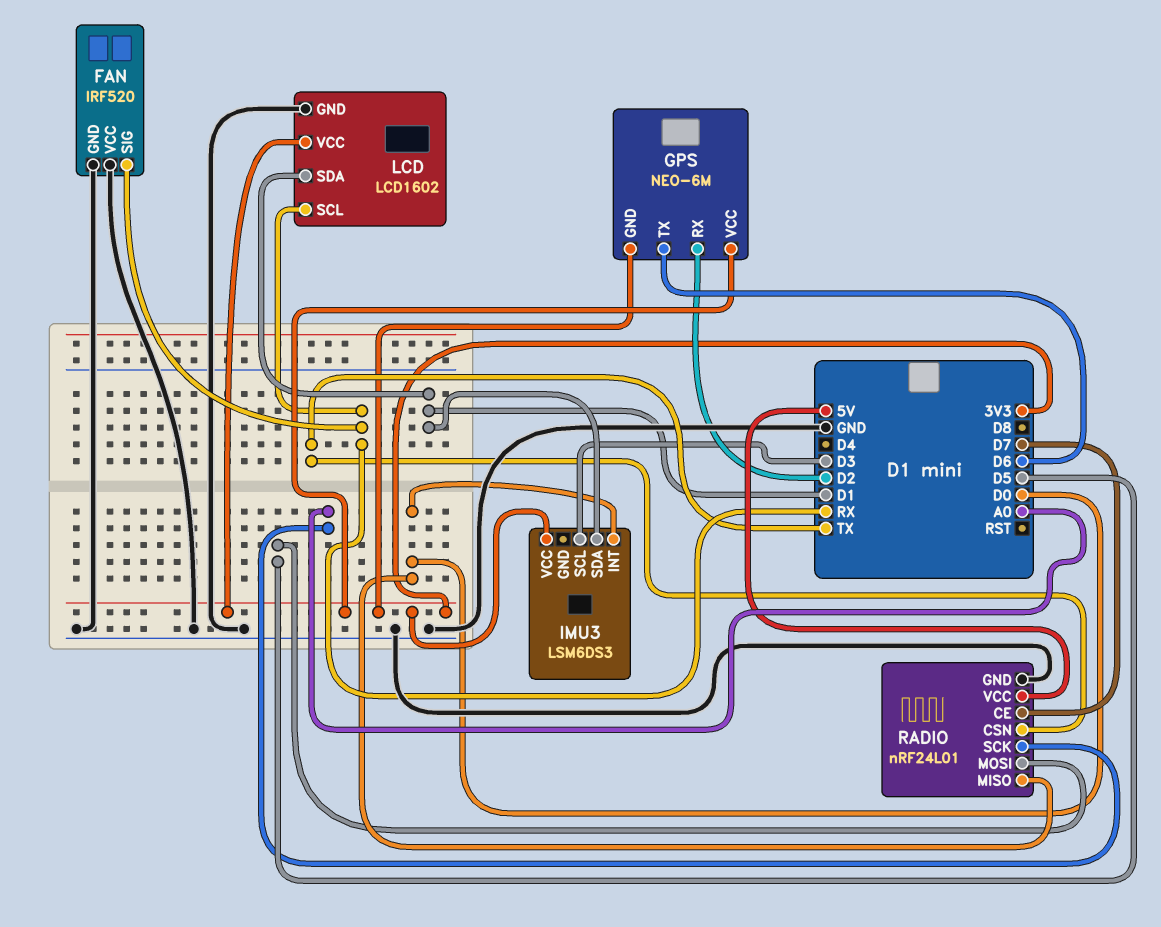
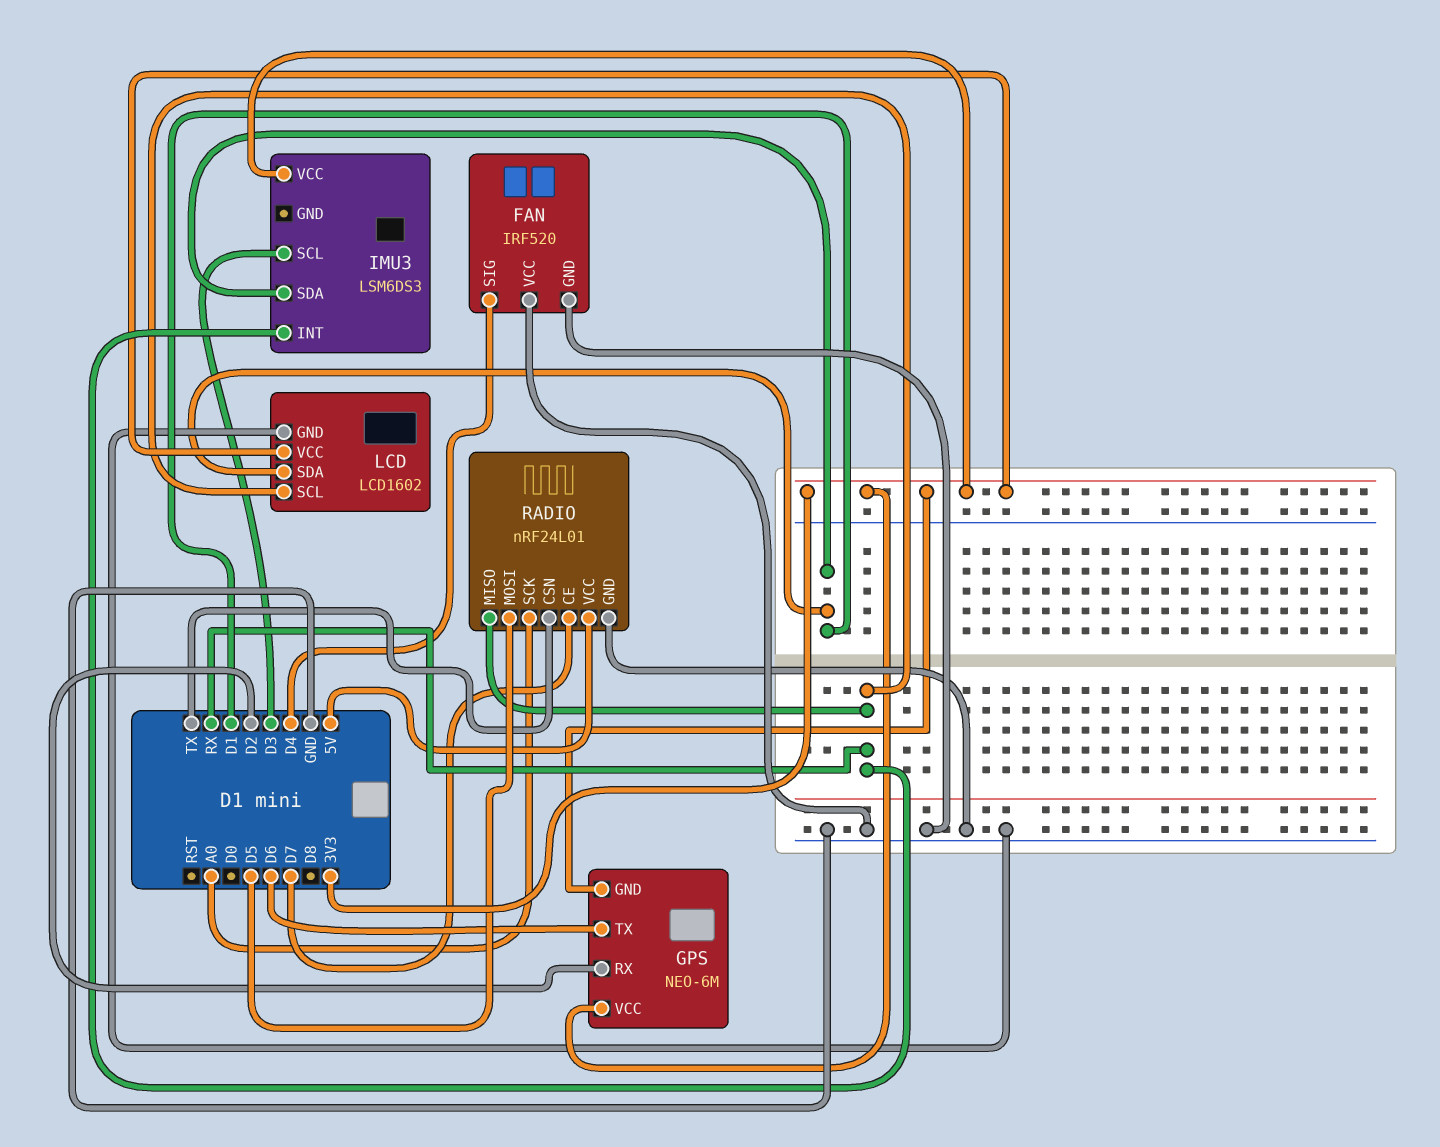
FAN pin SIG: RX -> D4
IMU3 pin INT: D0 -> RX
RADIO pin MISO: D0 -> RX

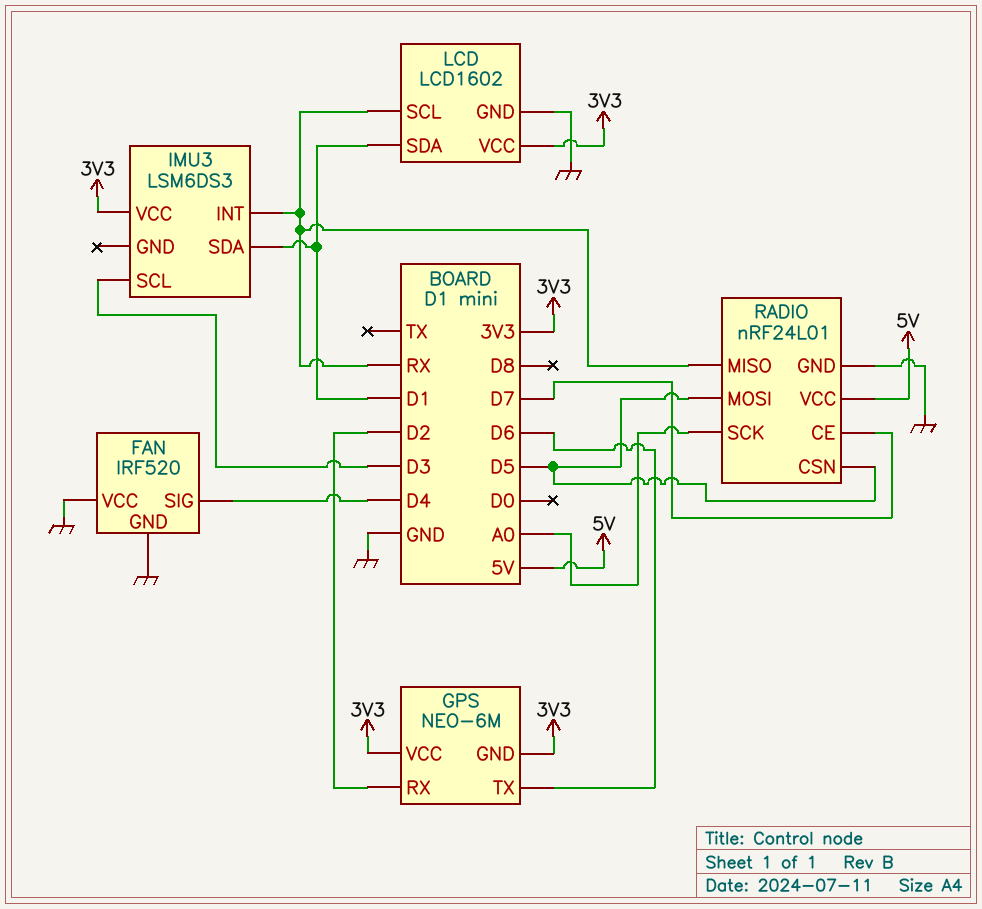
RADIO pin CSN: TX -> D5

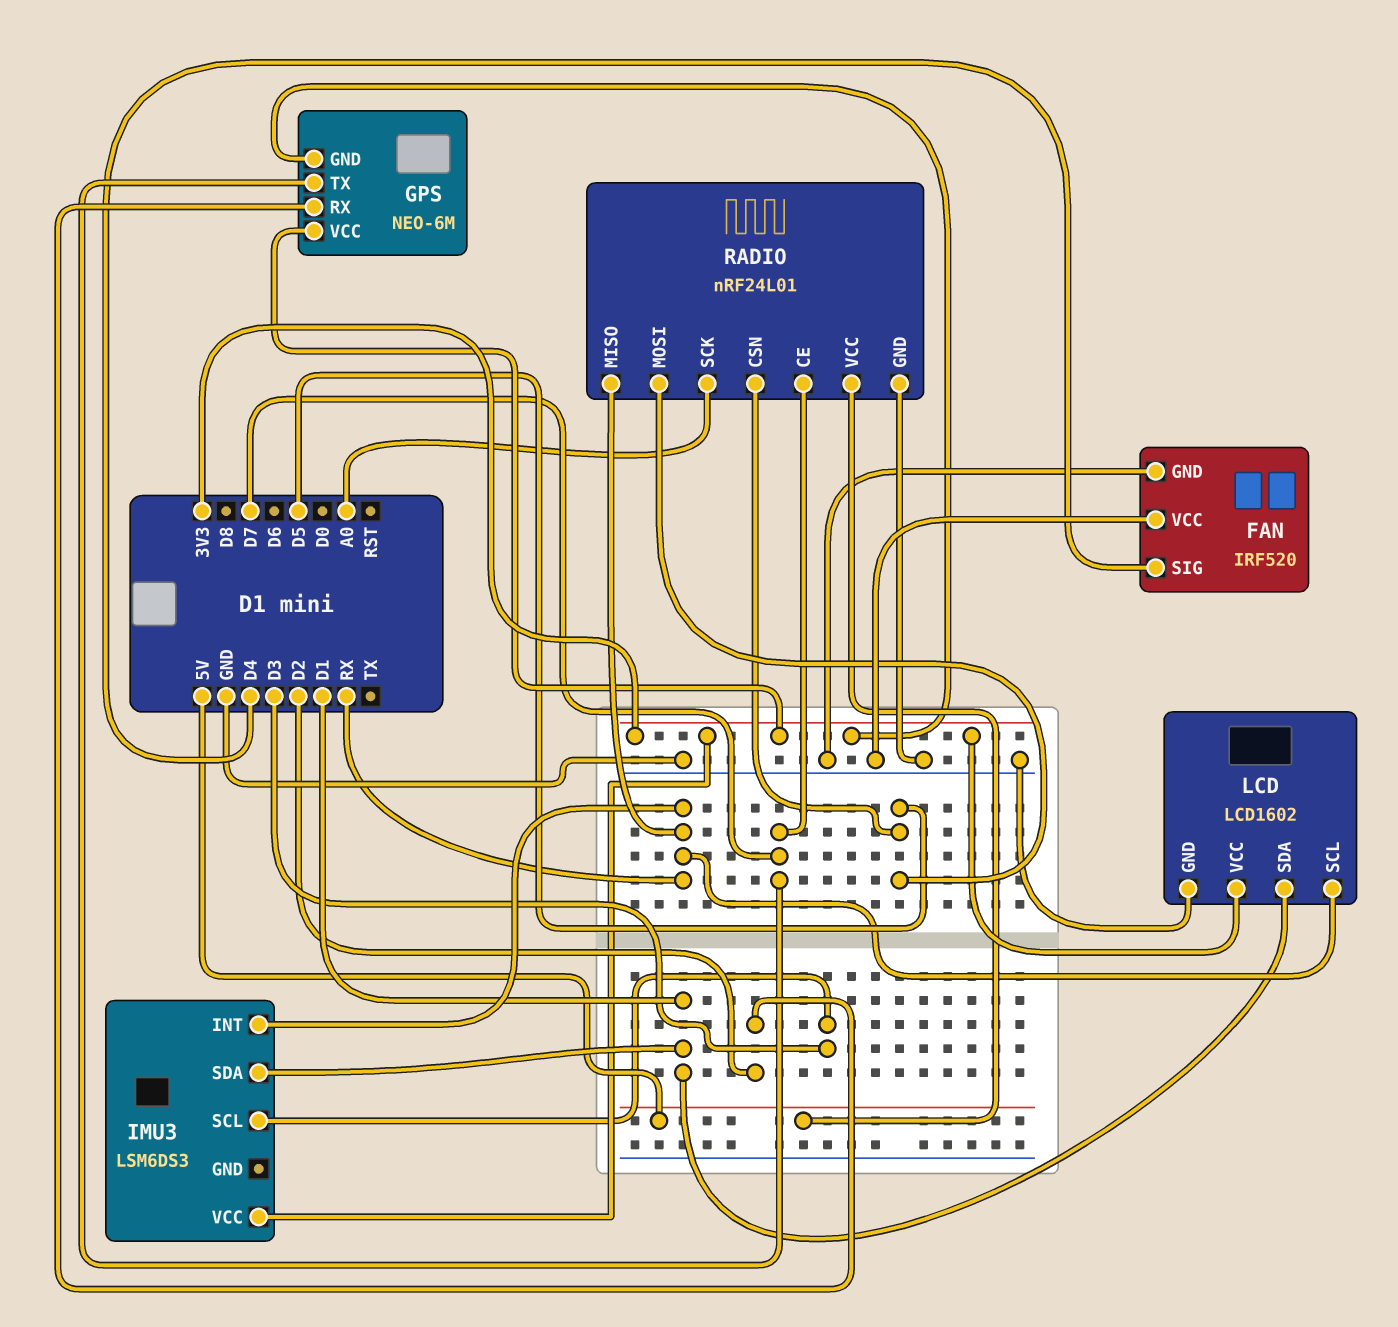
GPS pin TX: D6 -> D7

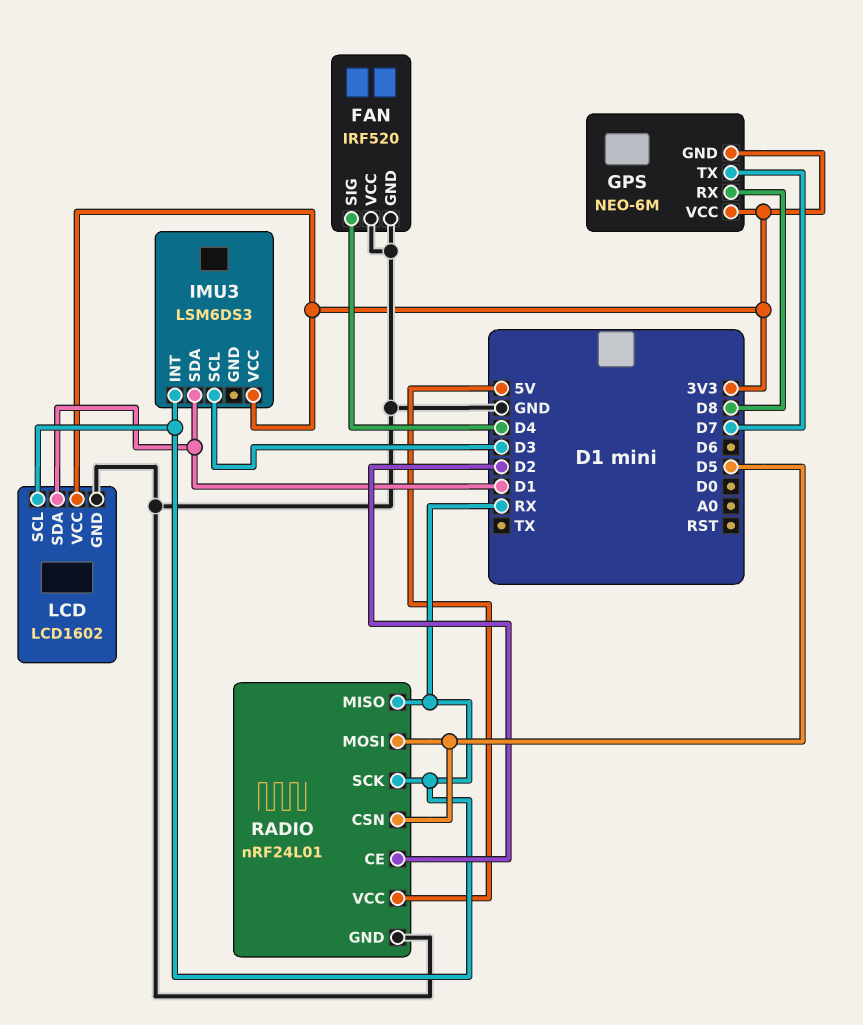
GPS pin RX: D2 -> D8
RADIO pin CE: D7 -> D2
RADIO pin SCK: A0 -> RX

